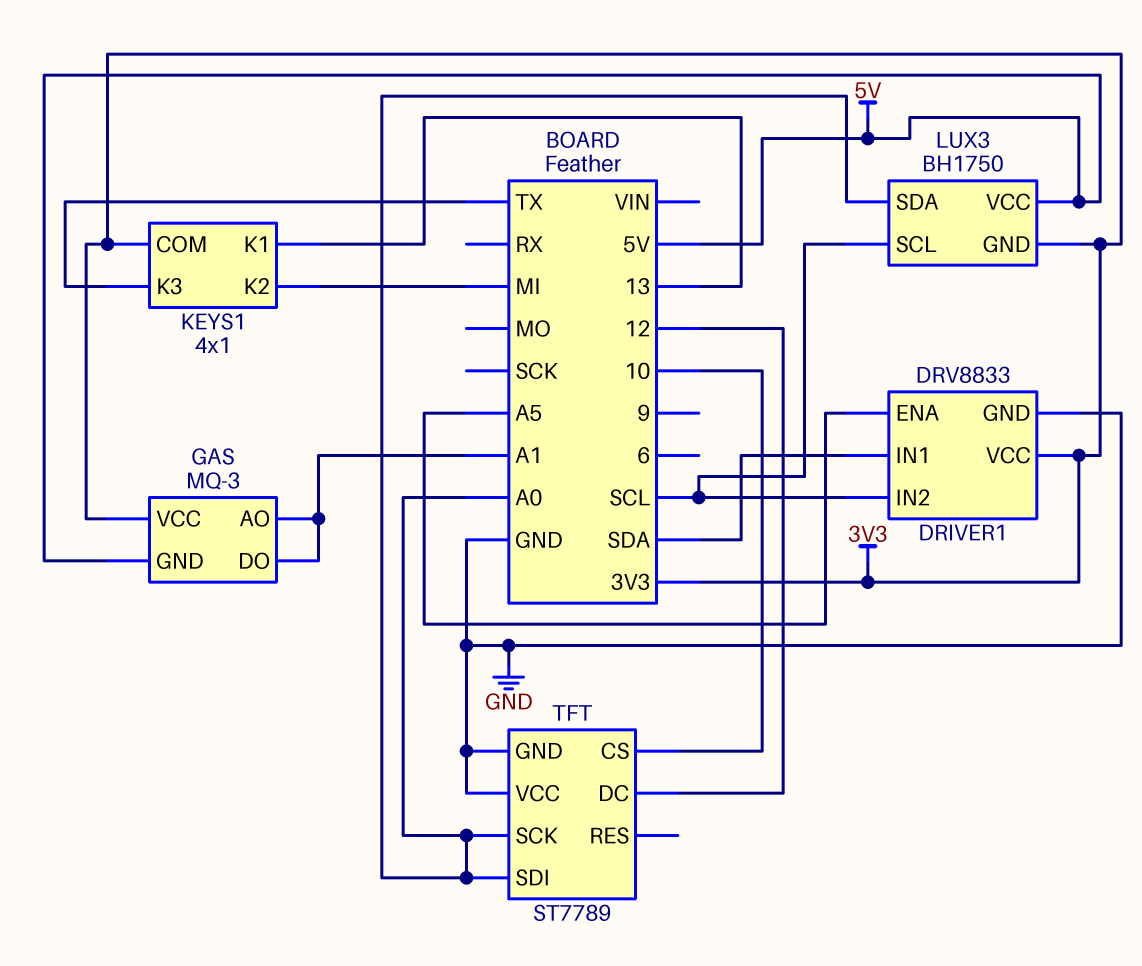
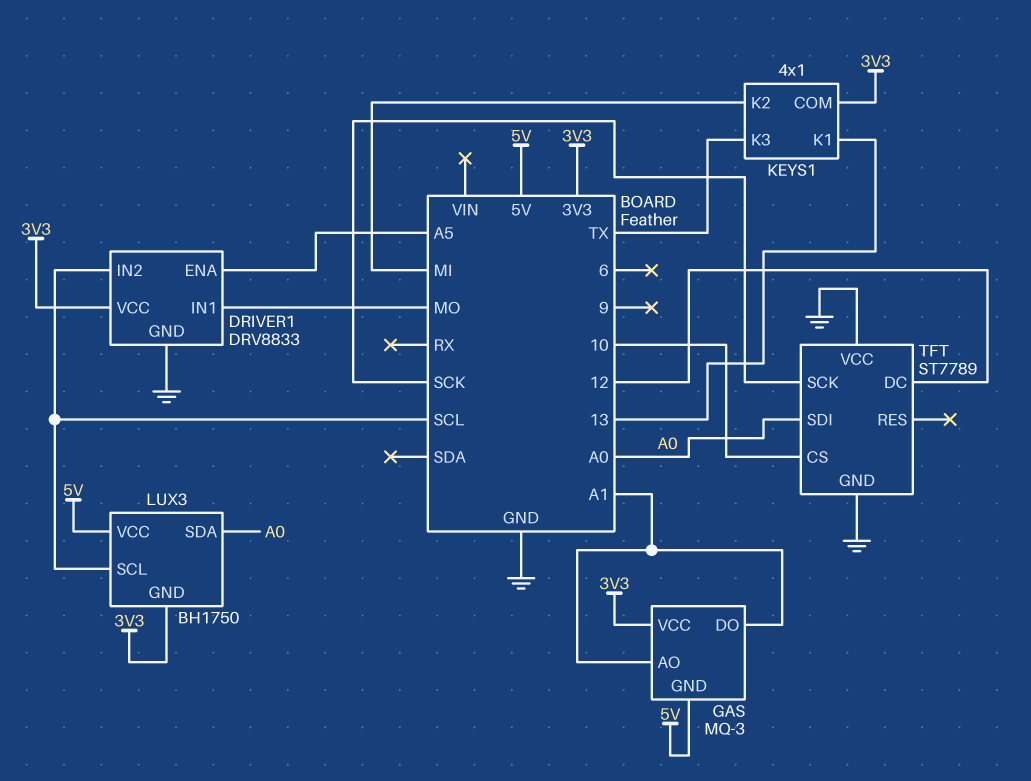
DRIVER1 pin IN1: SDA -> MO
TFT pin SCK: A0 -> SCK

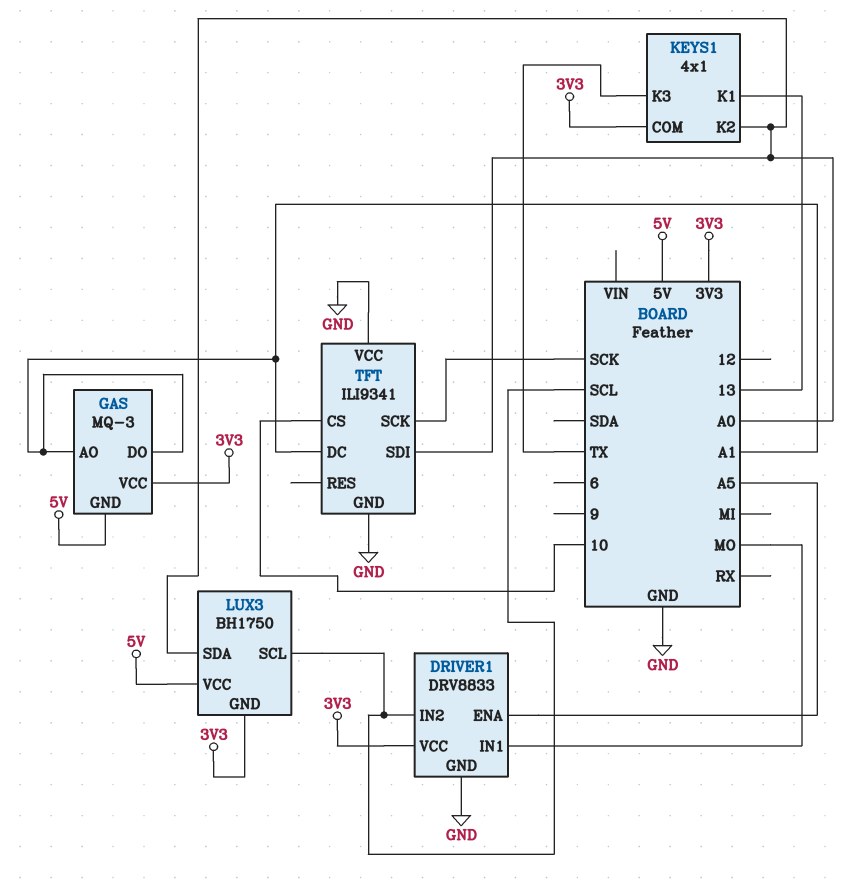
KEYS1 pin K2: MI -> A0
TFT: ST7789 -> ILI9341
TFT pin DC: 12 -> A1

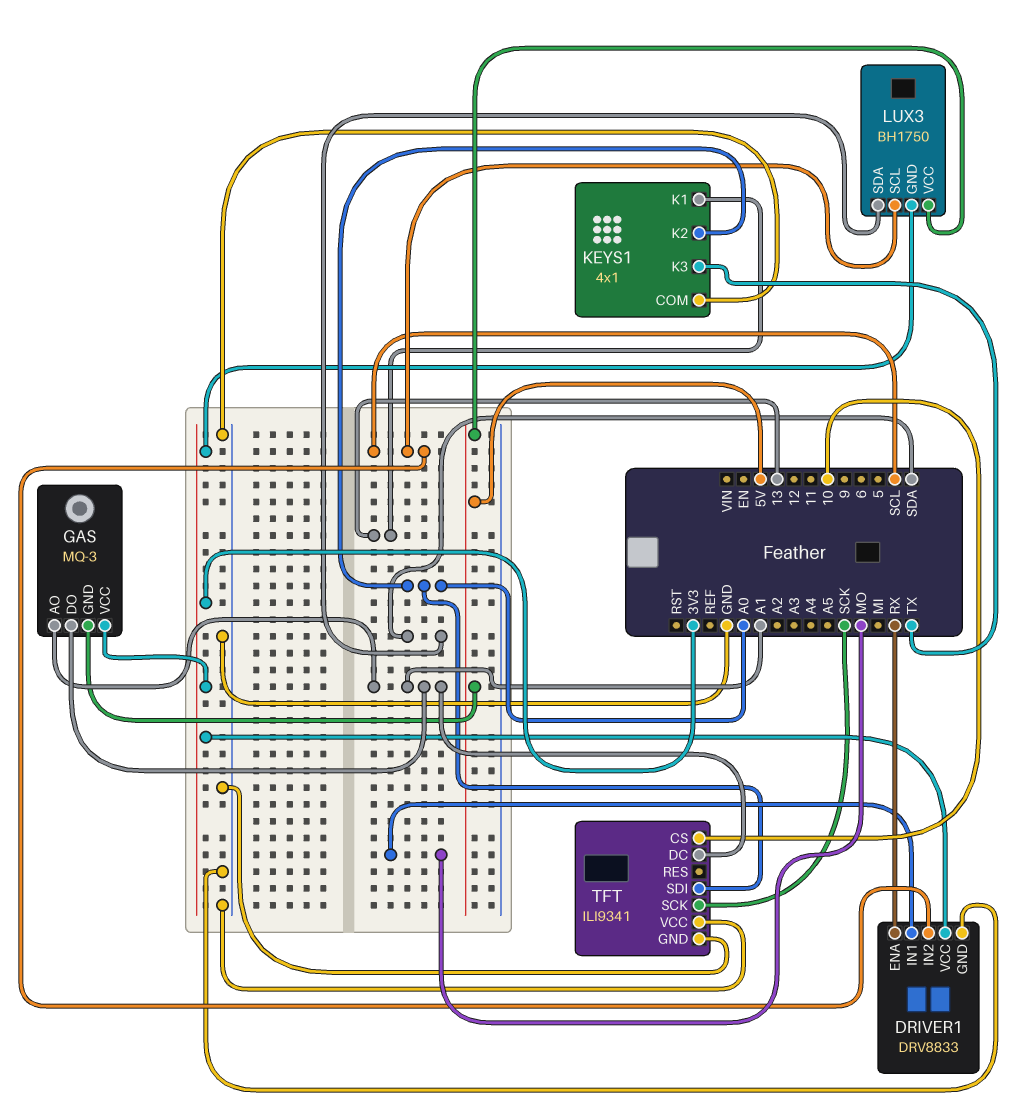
DRIVER1 pin ENA: A5 -> RX
KEYS1 pin COM: 3V3 -> GND
LUX3 pin SDA: A0 -> SDA

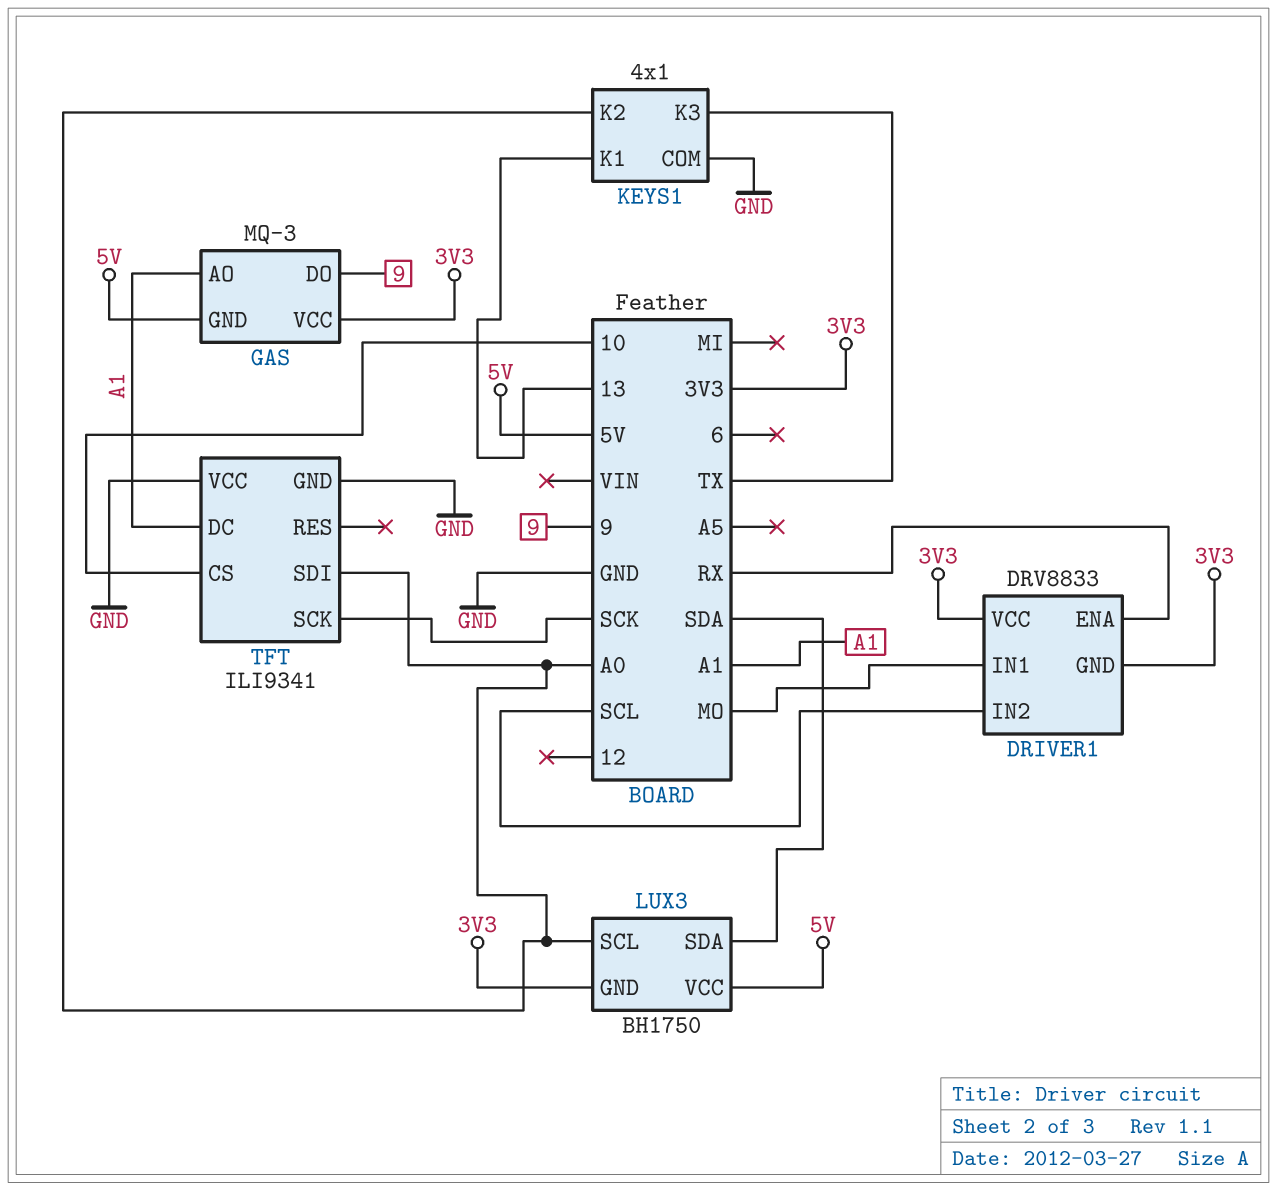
DRIVER1 pin GND: GND -> 3V3
GAS pin DO: A1 -> 9
LUX3 pin SCL: SCL -> A0

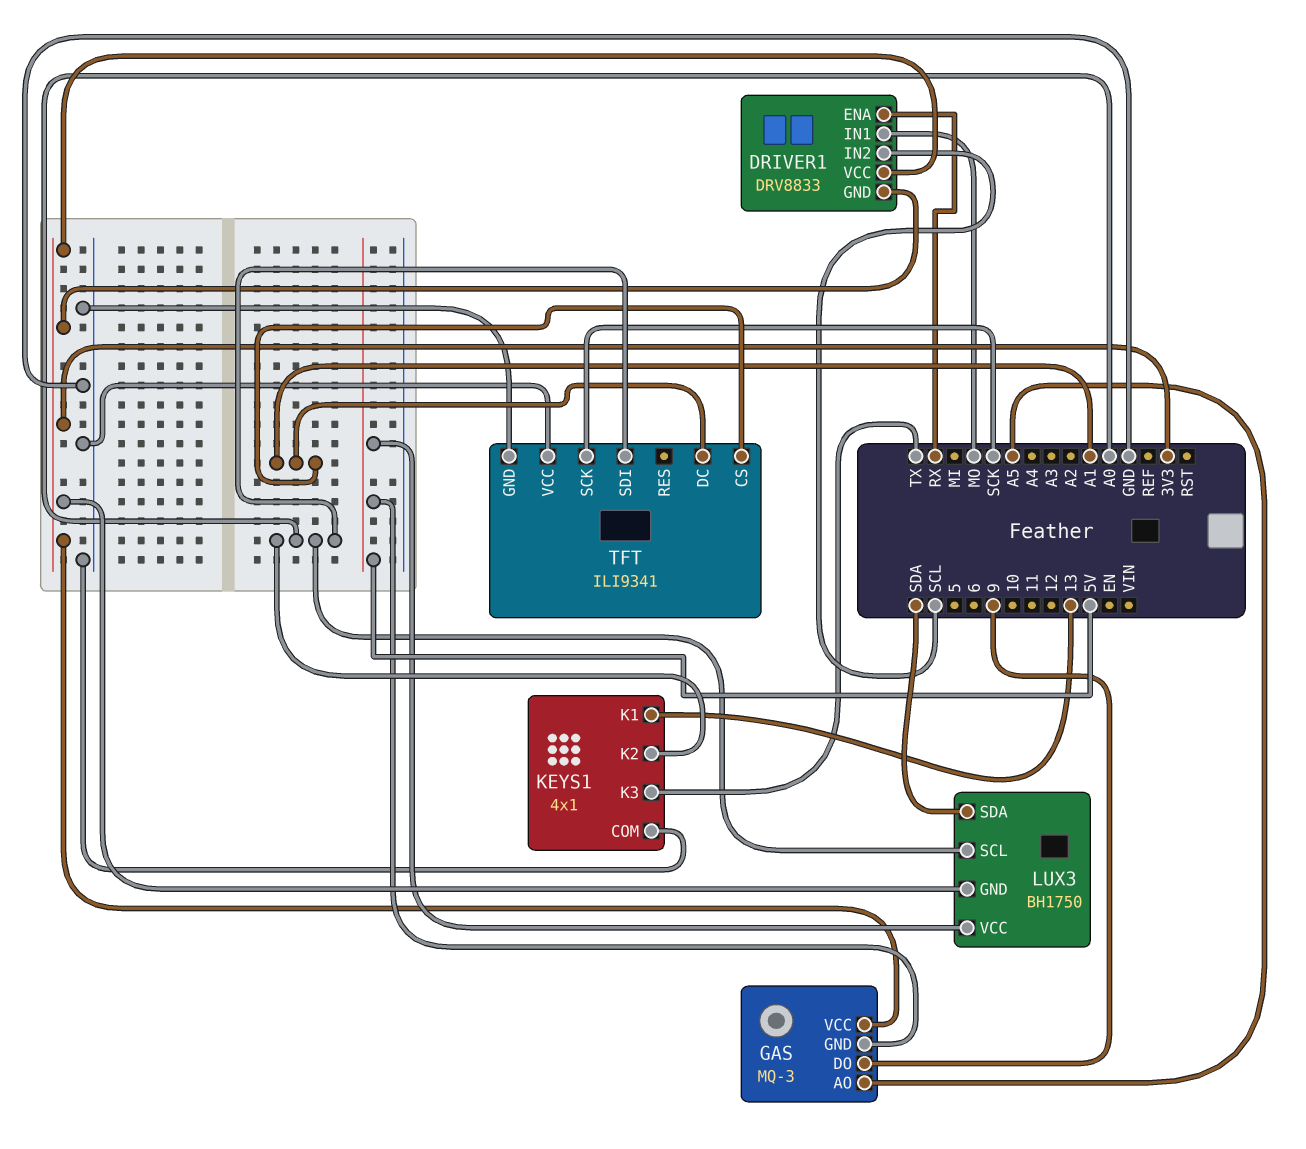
GAS pin AO: A1 -> A5
TFT pin CS: 10 -> A1

